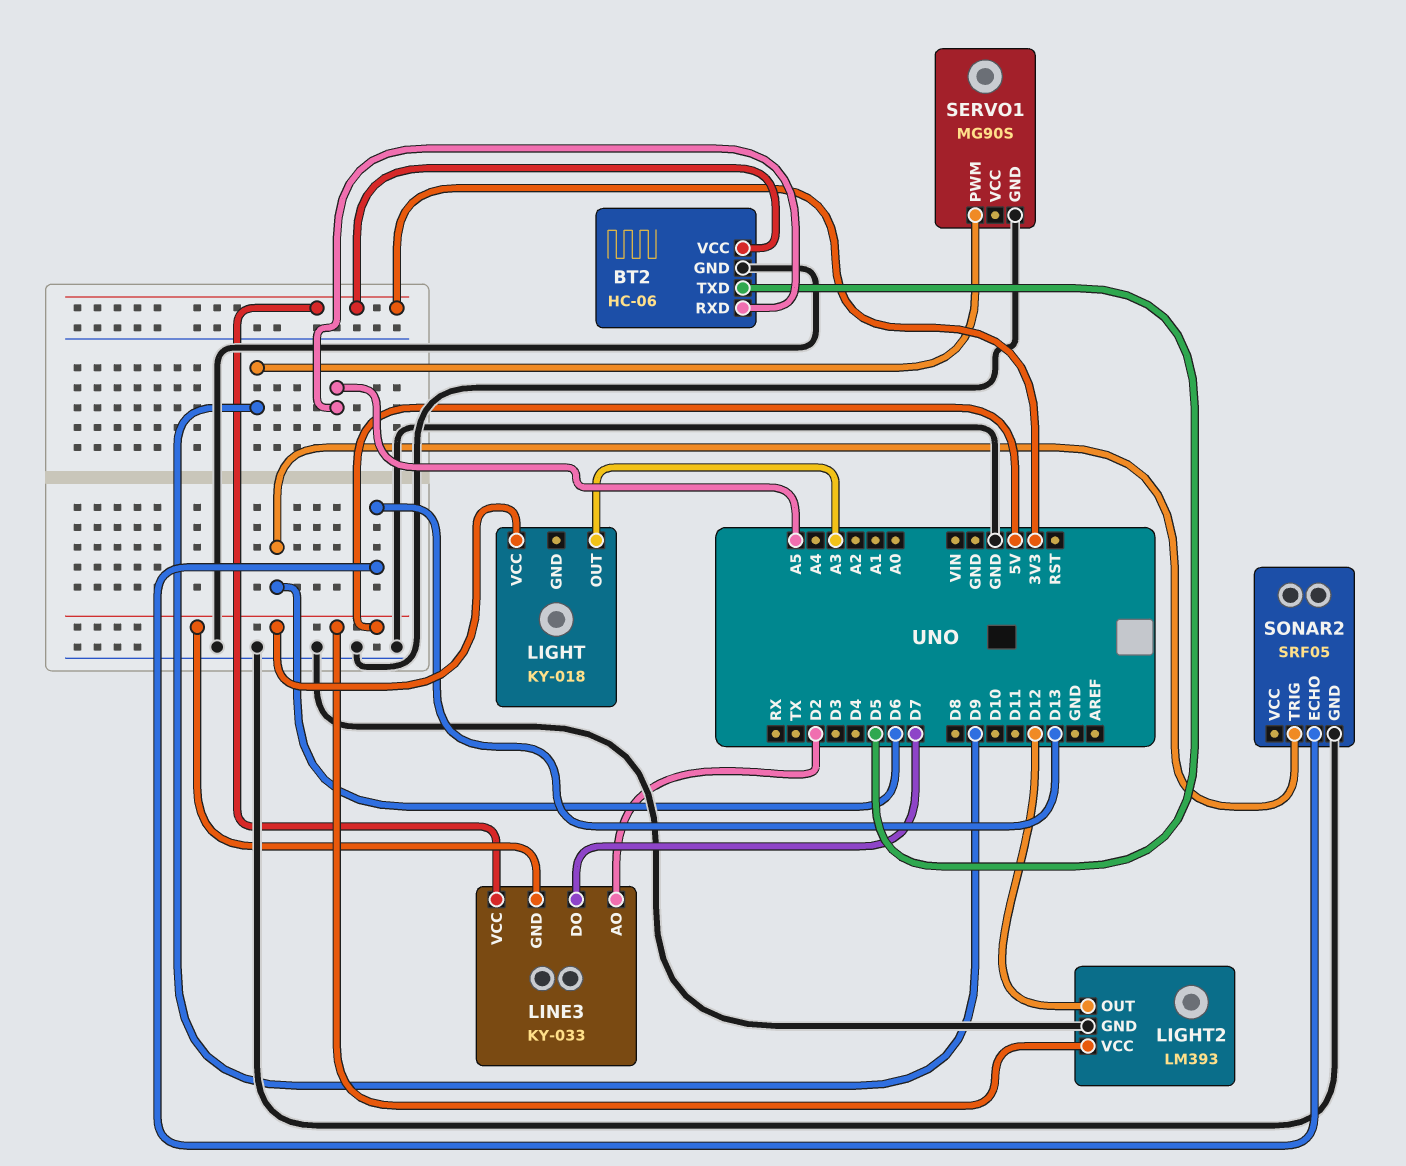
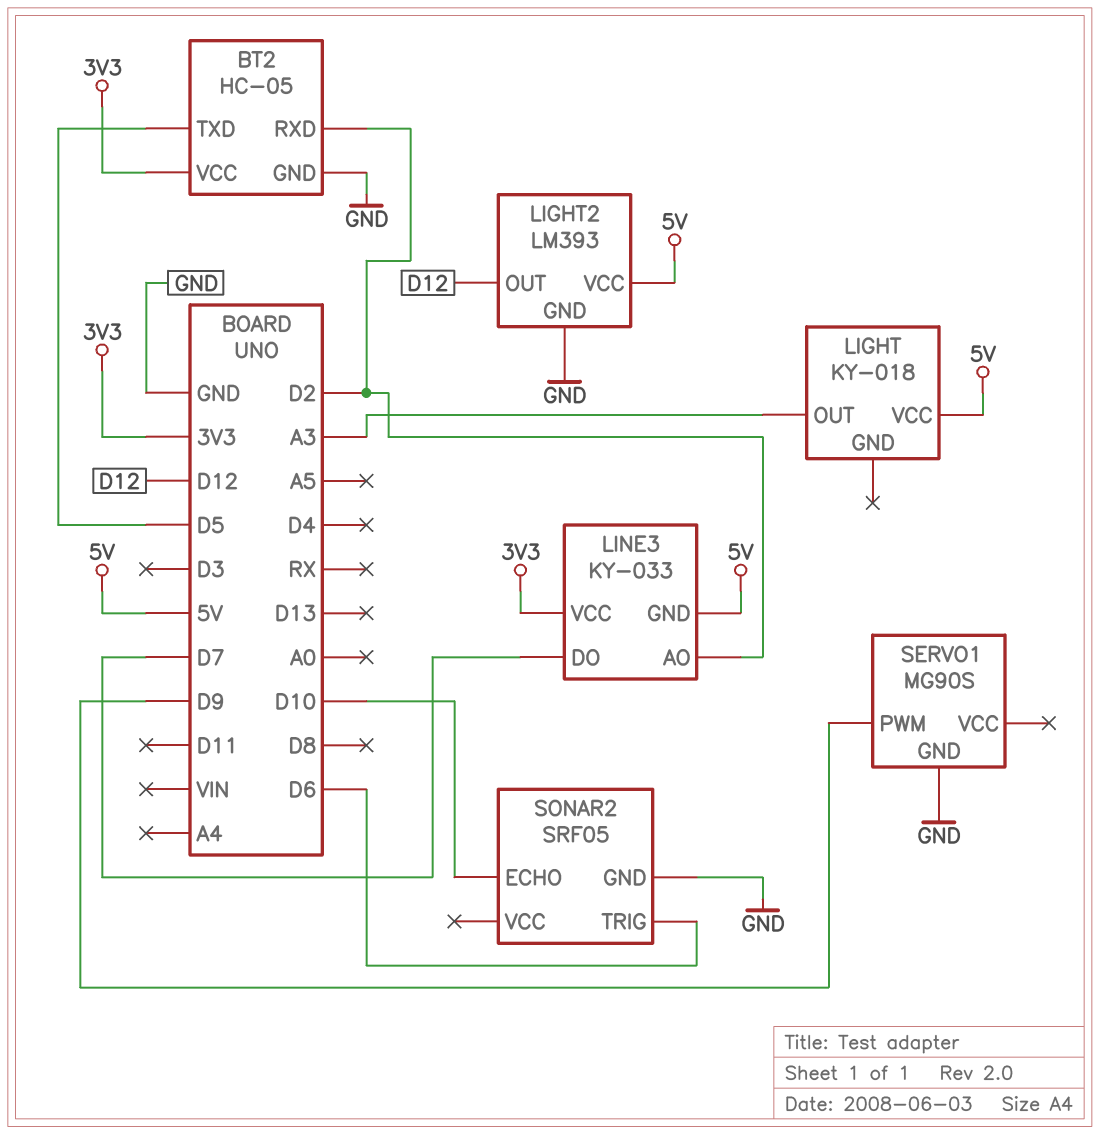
BT2: HC-06 -> HC-05
BT2 pin RXD: A5 -> D2
SONAR2 pin ECHO: D13 -> D10

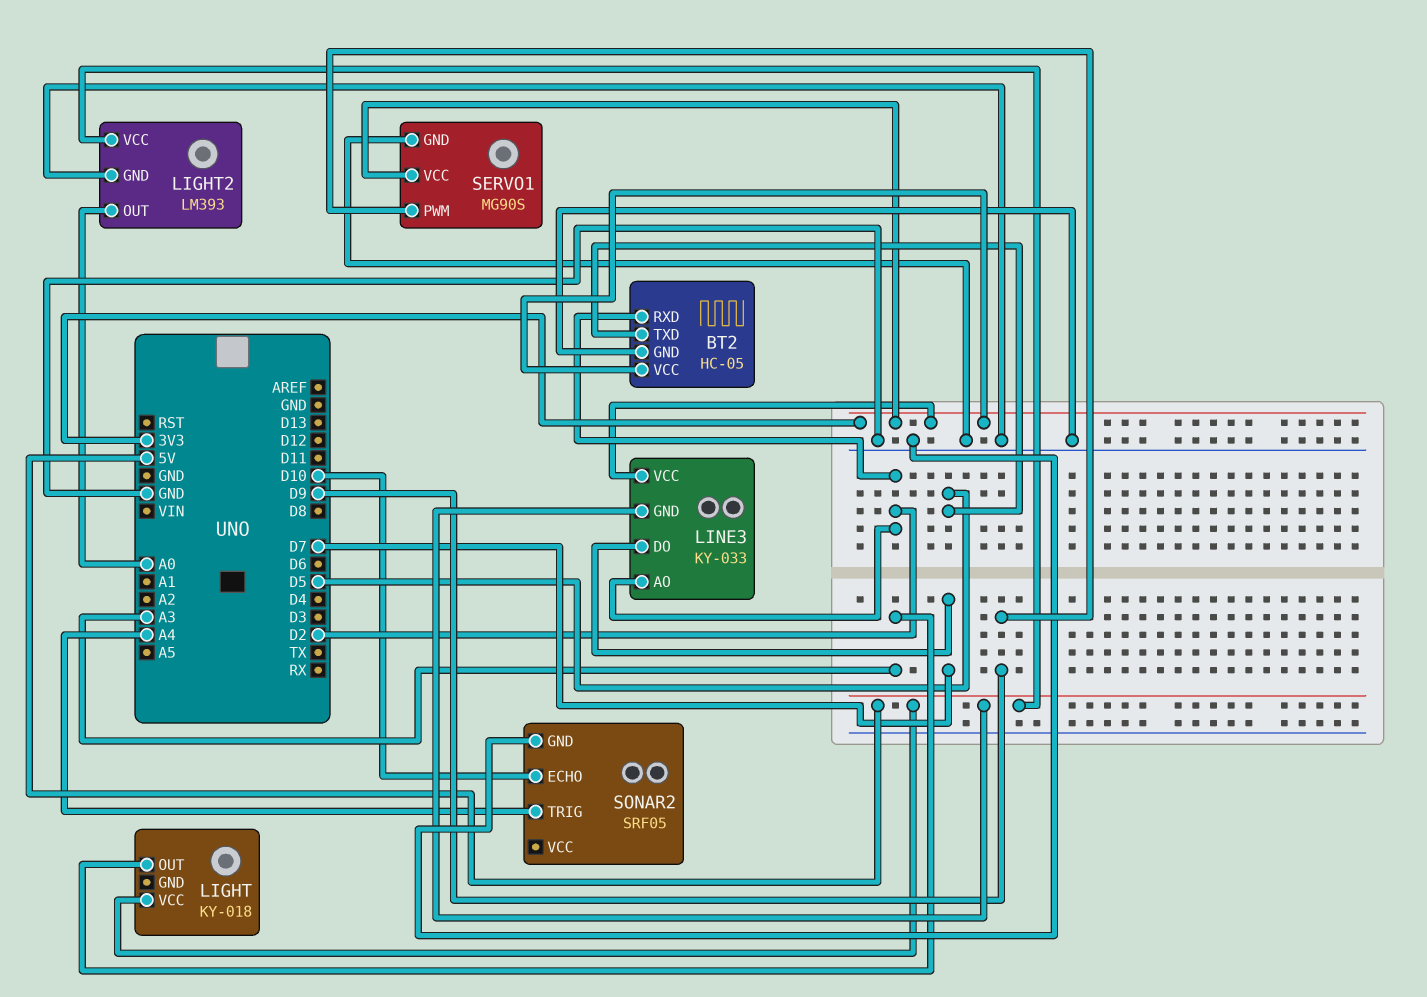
LIGHT2 pin OUT: D12 -> A0
SERVO1 pin VCC: none -> 3V3
SONAR2 pin TRIG: D6 -> A4

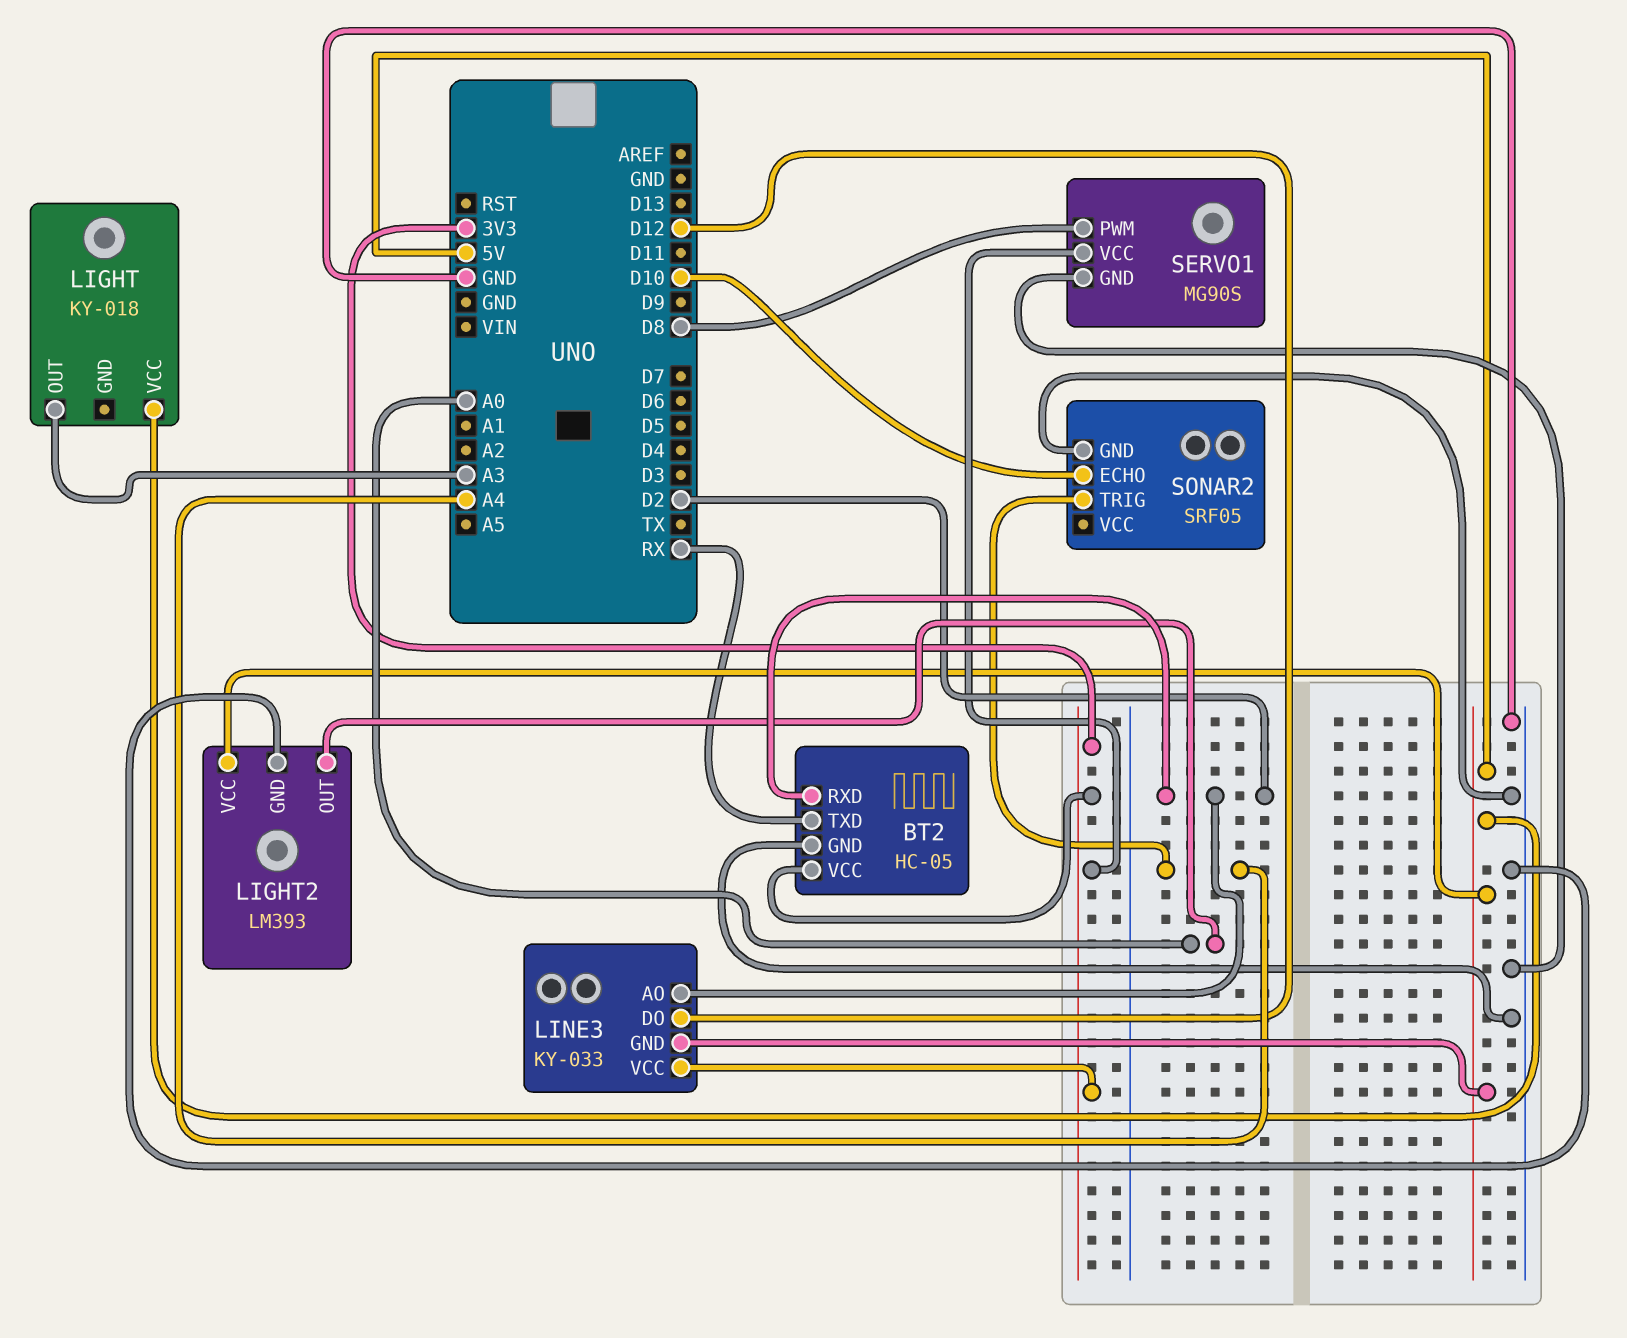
BT2 pin TXD: D5 -> RX
LINE3 pin DO: D7 -> D12
SERVO1 pin PWM: D9 -> D8

